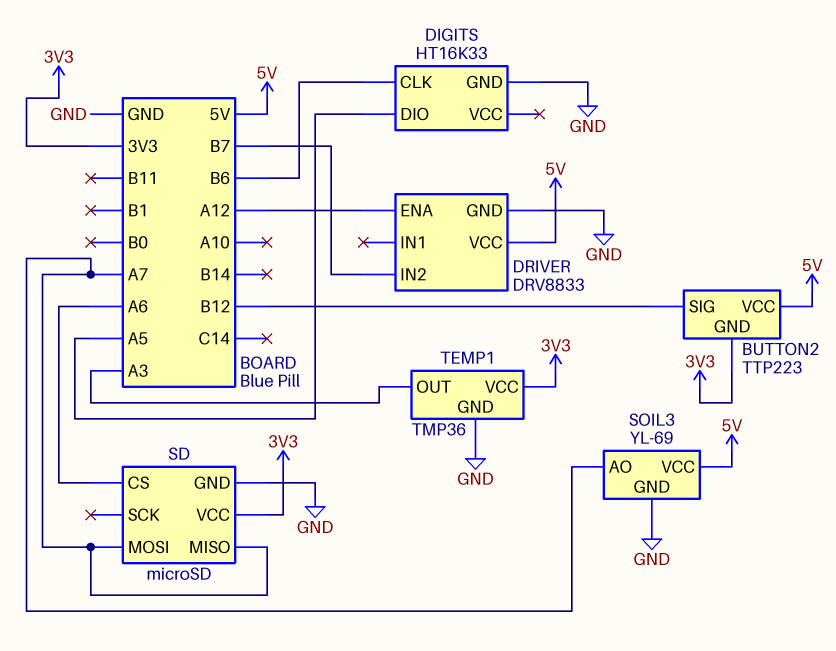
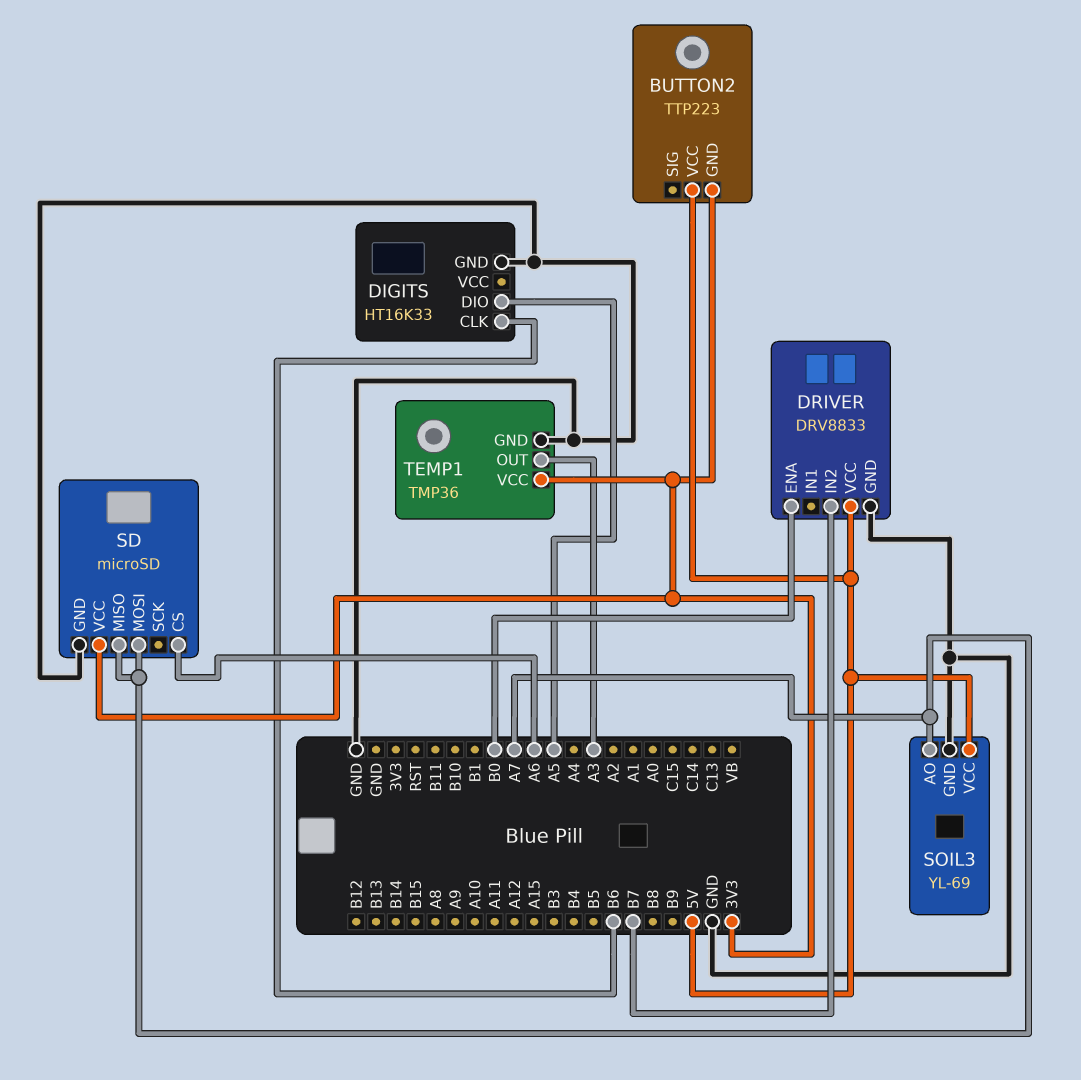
BUTTON2 pin SIG: B12 -> none
DRIVER pin ENA: A12 -> B0

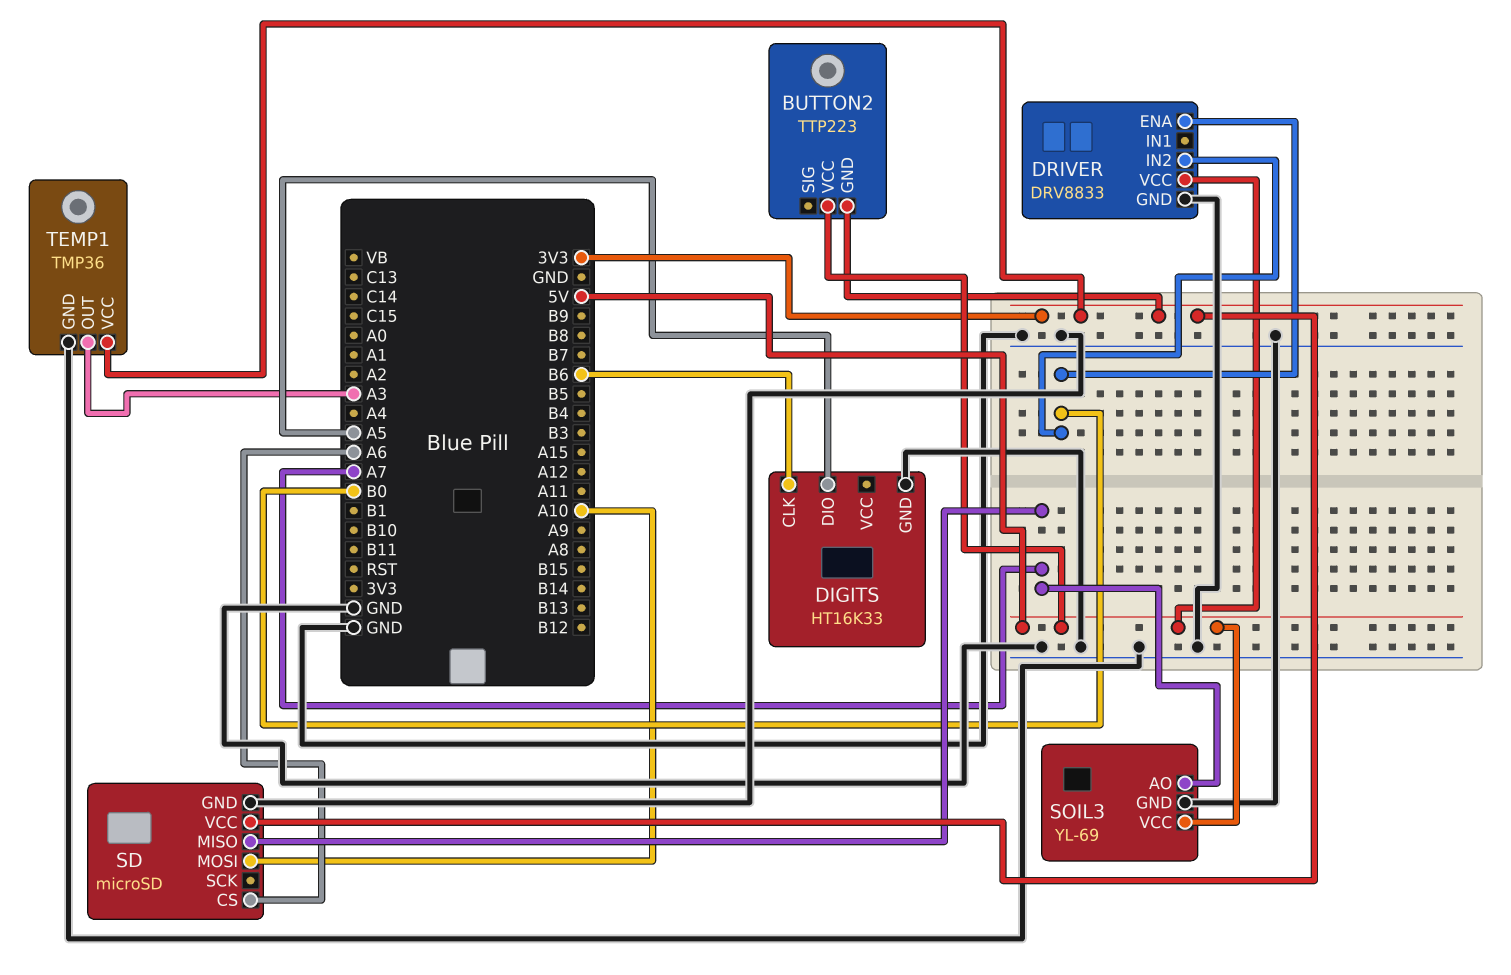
DRIVER pin IN2: B7 -> B0
SD pin MOSI: A7 -> A10

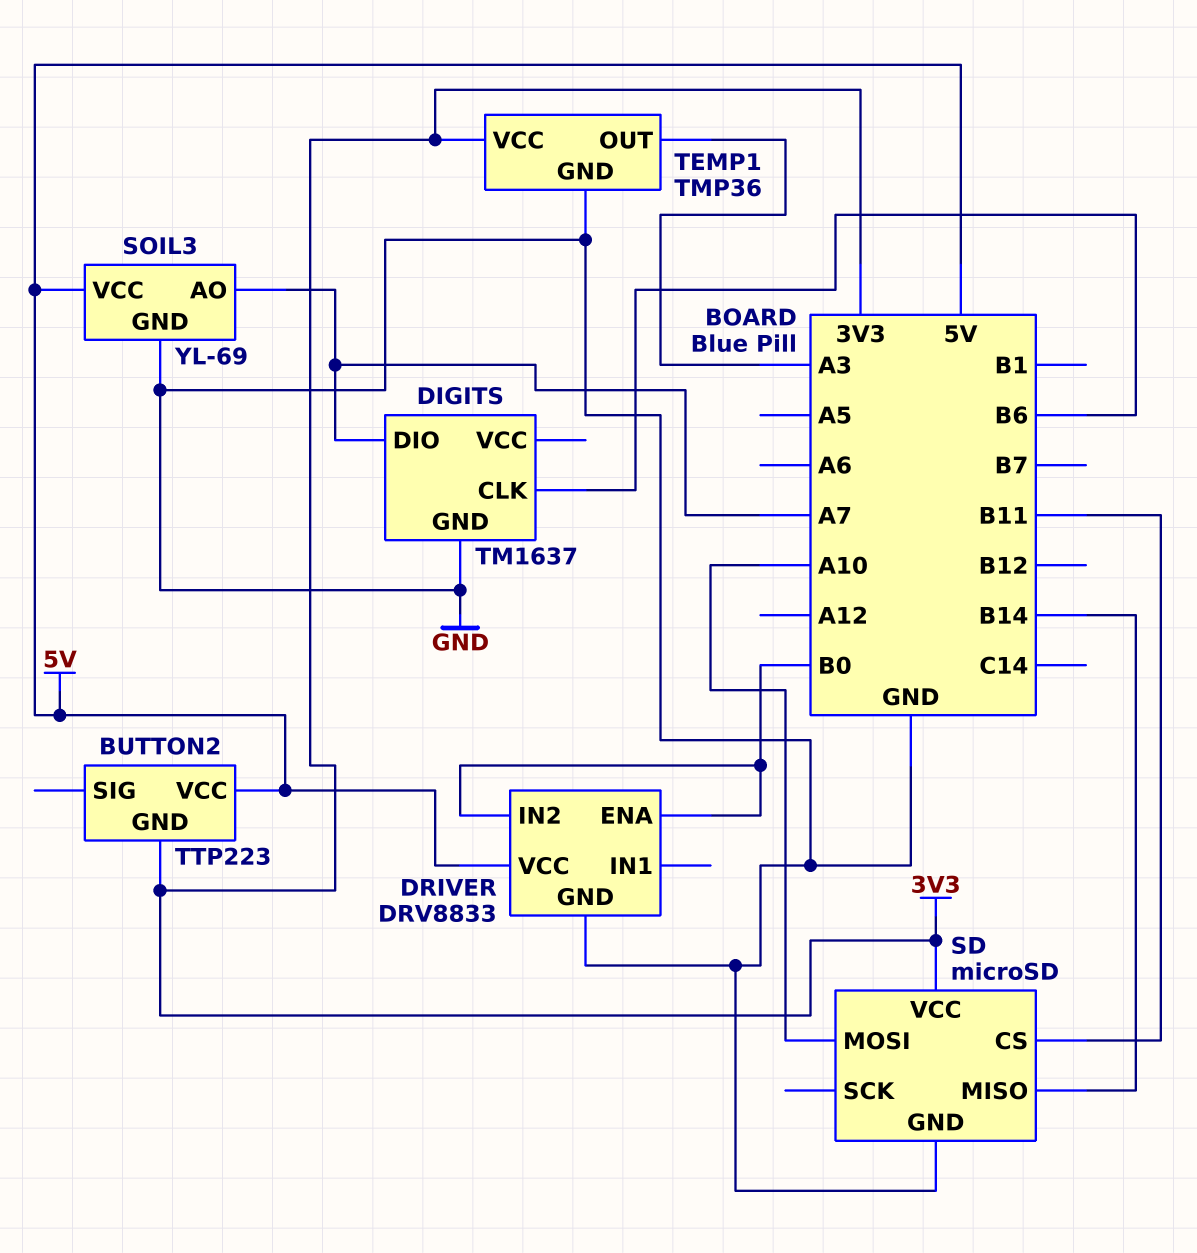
DIGITS: HT16K33 -> TM1637
DIGITS pin DIO: A5 -> A7
SD pin CS: A6 -> B11
SD pin MISO: A7 -> B14

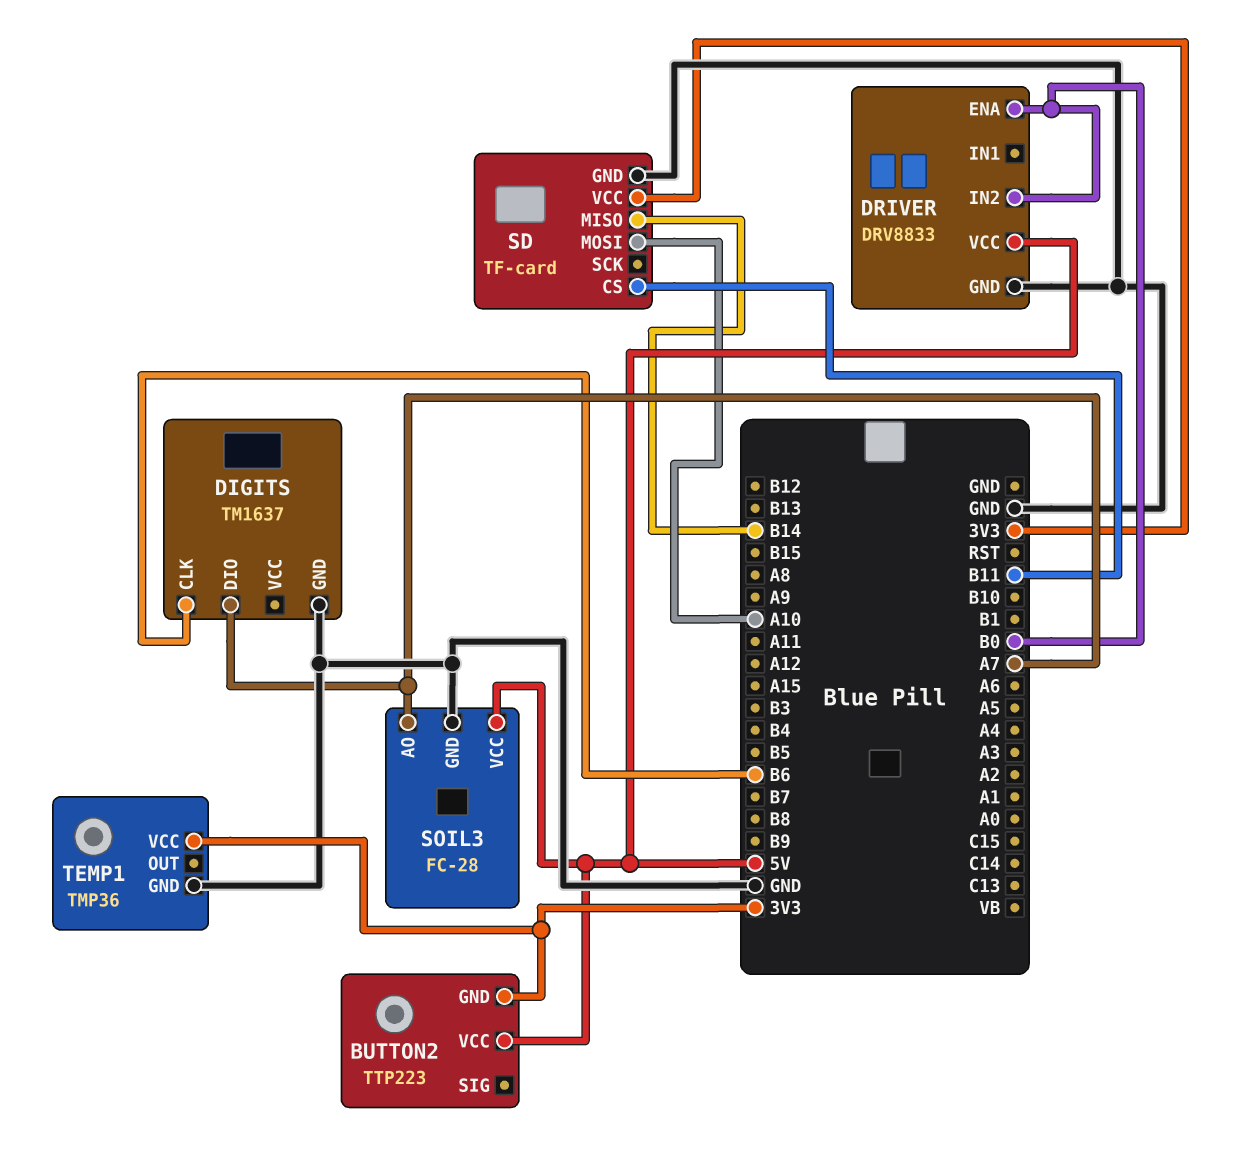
SD: microSD -> TF-card
SOIL3: YL-69 -> FC-28
TEMP1 pin OUT: A3 -> none

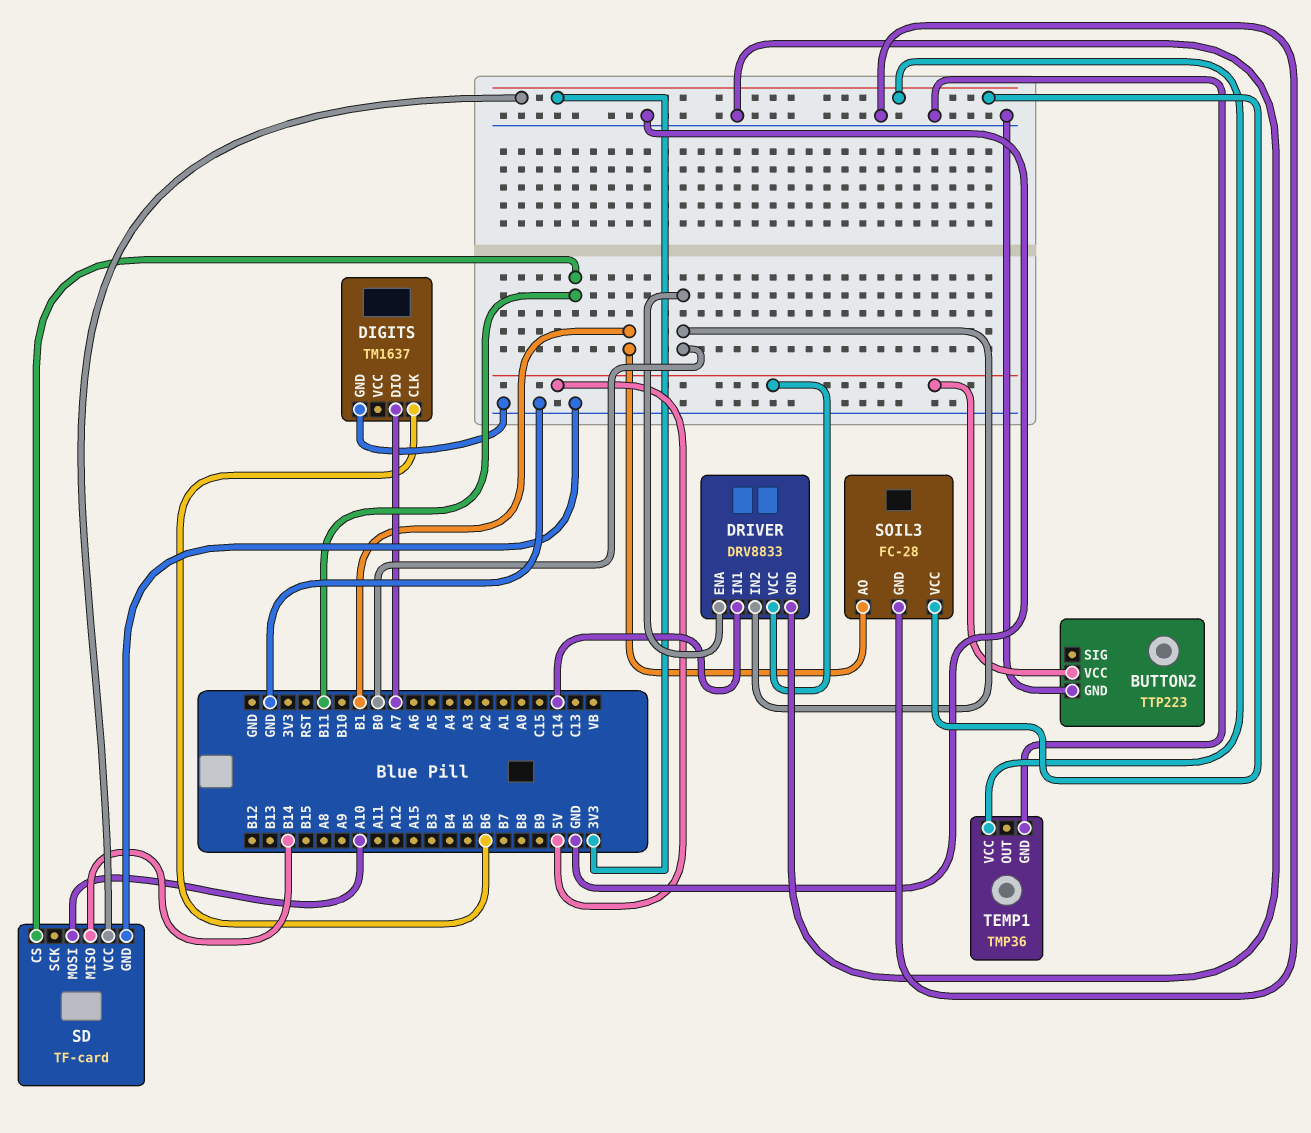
BUTTON2 pin GND: 3V3 -> GND
DRIVER pin IN1: none -> C14
SOIL3 pin AO: A7 -> B1
SOIL3 pin VCC: 5V -> 3V3

